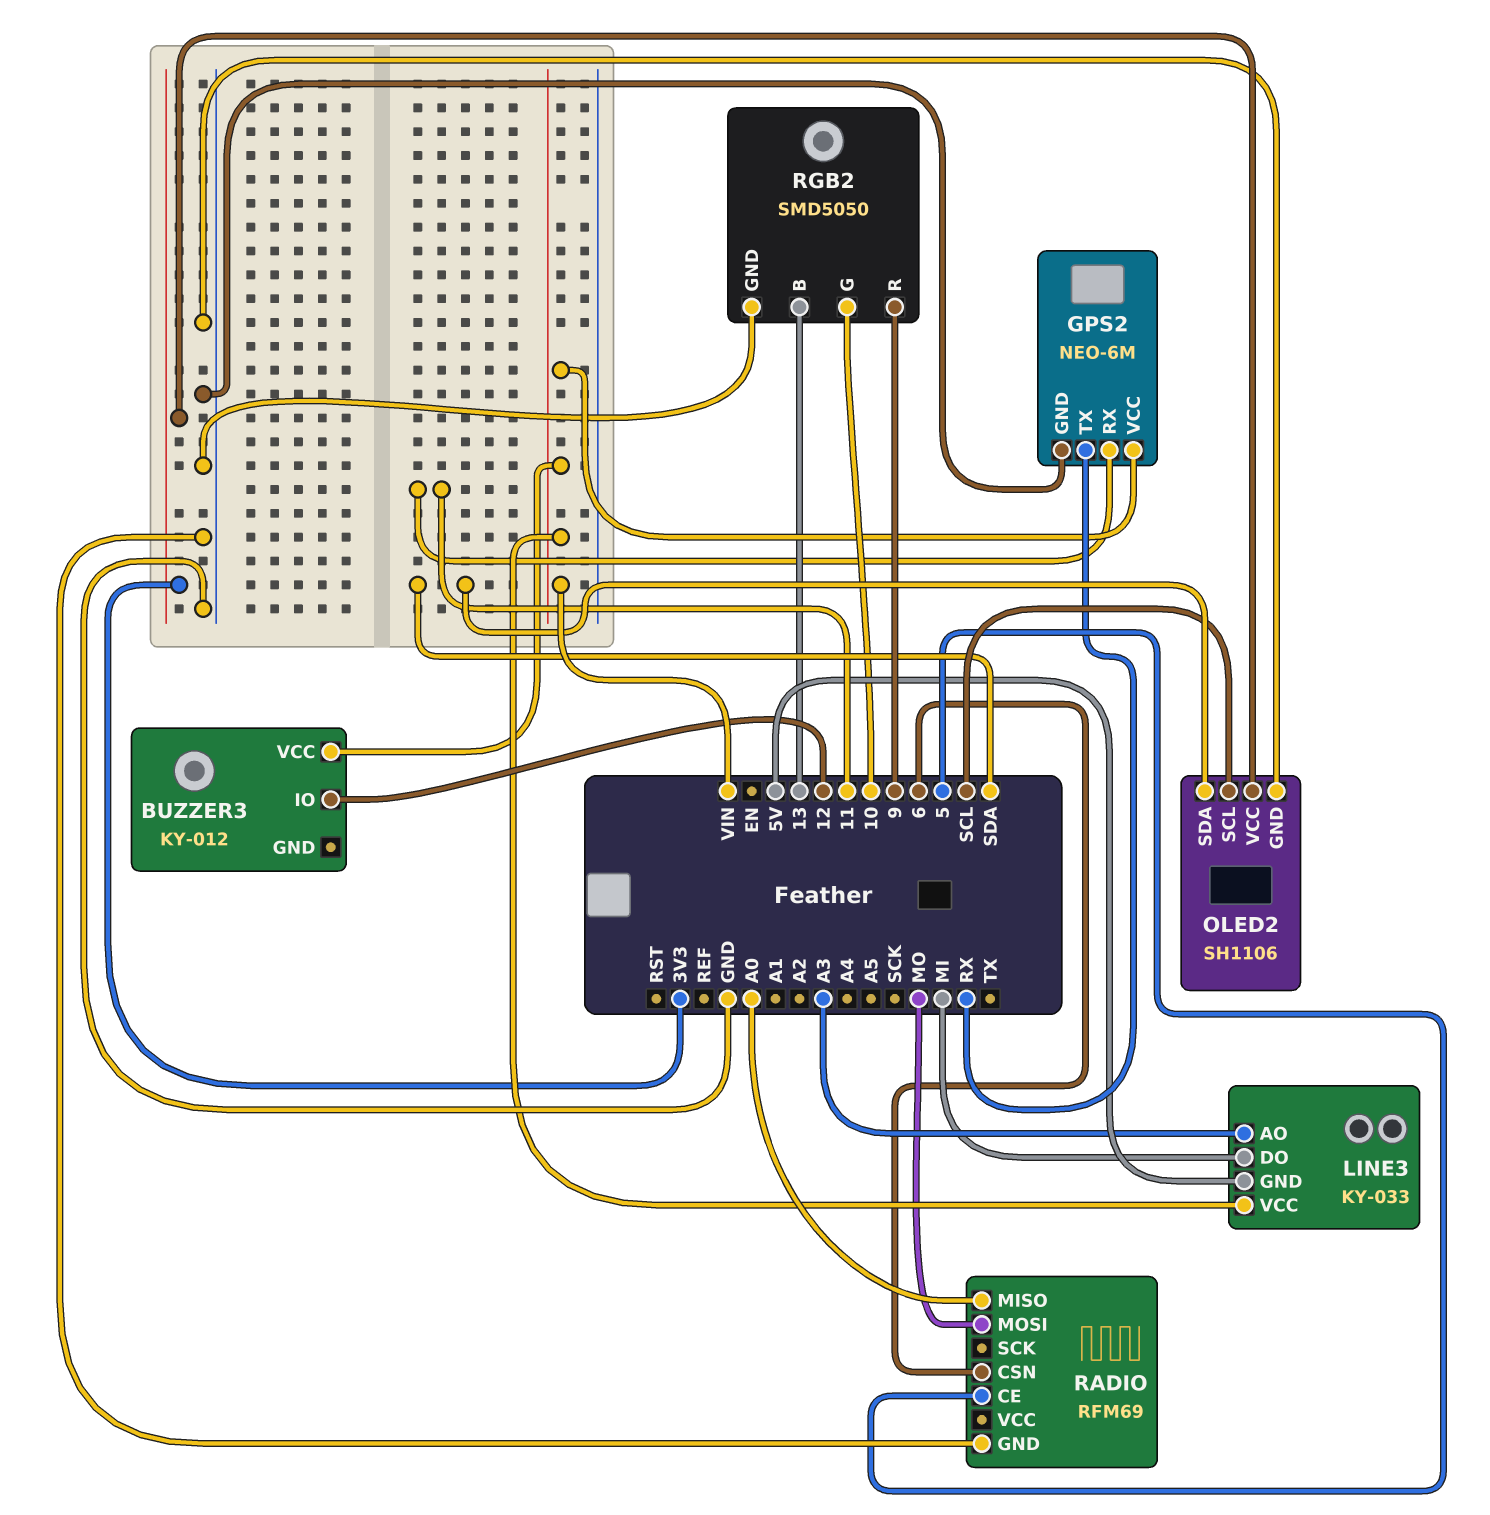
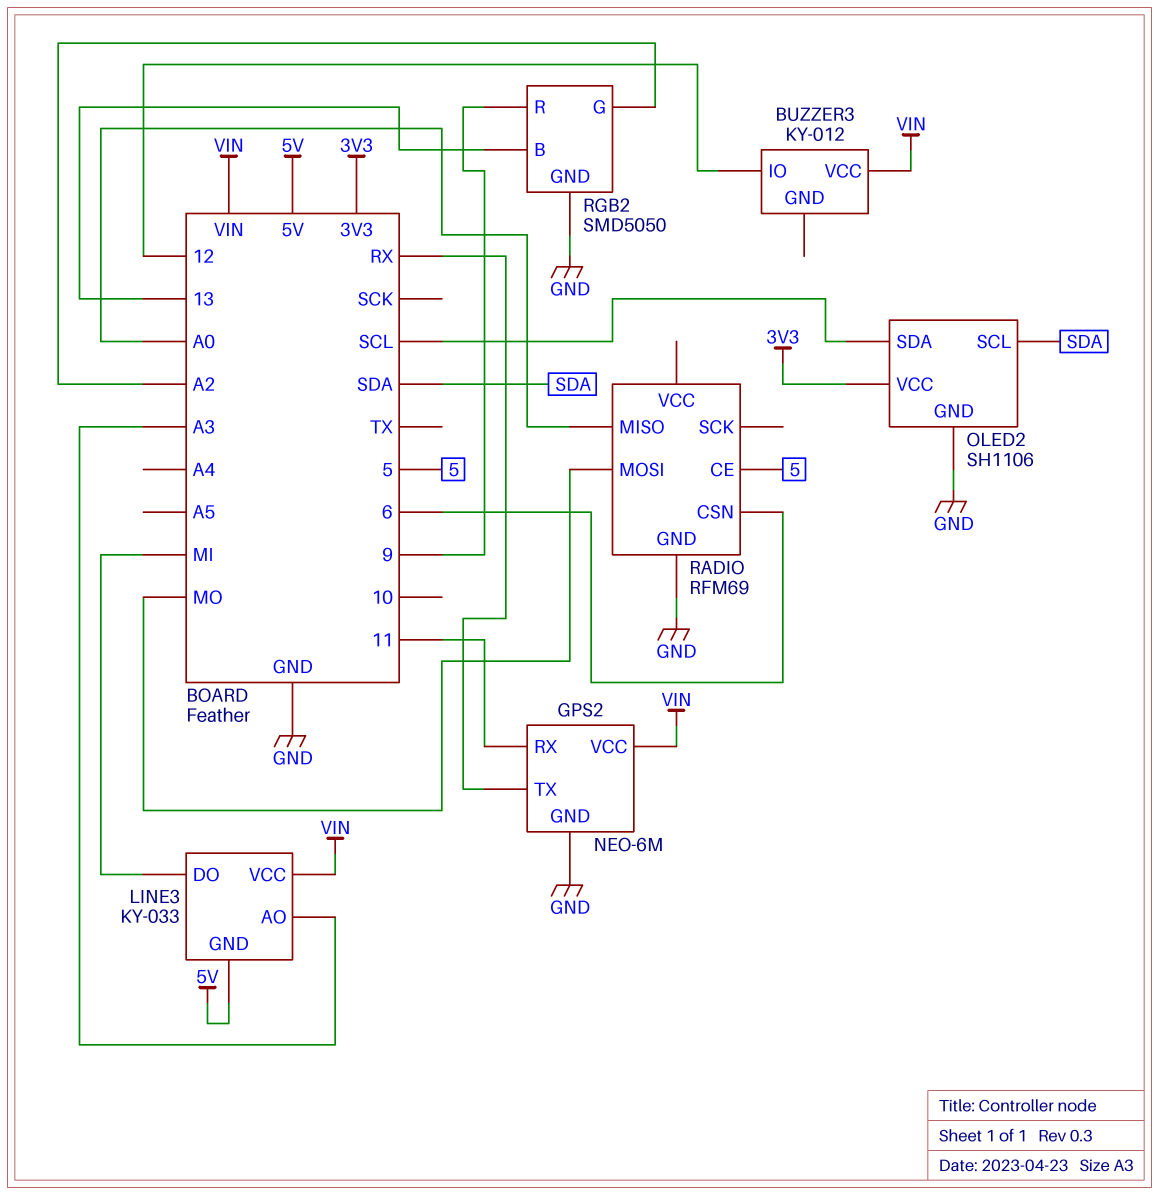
OLED2 pin SCL: SCL -> SDA
OLED2 pin SDA: SDA -> SCL
RGB2 pin G: 10 -> A2

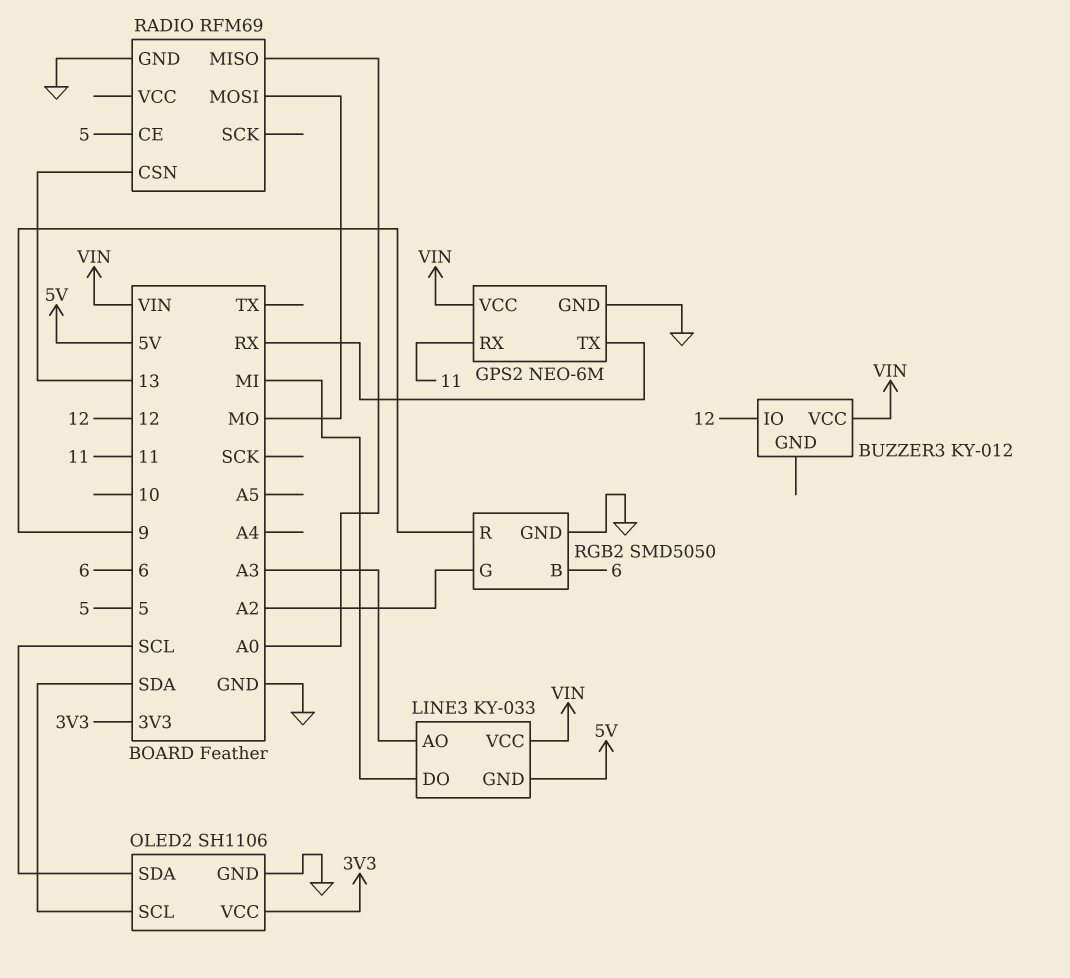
RADIO pin CSN: 6 -> 13
RGB2 pin B: 13 -> 6

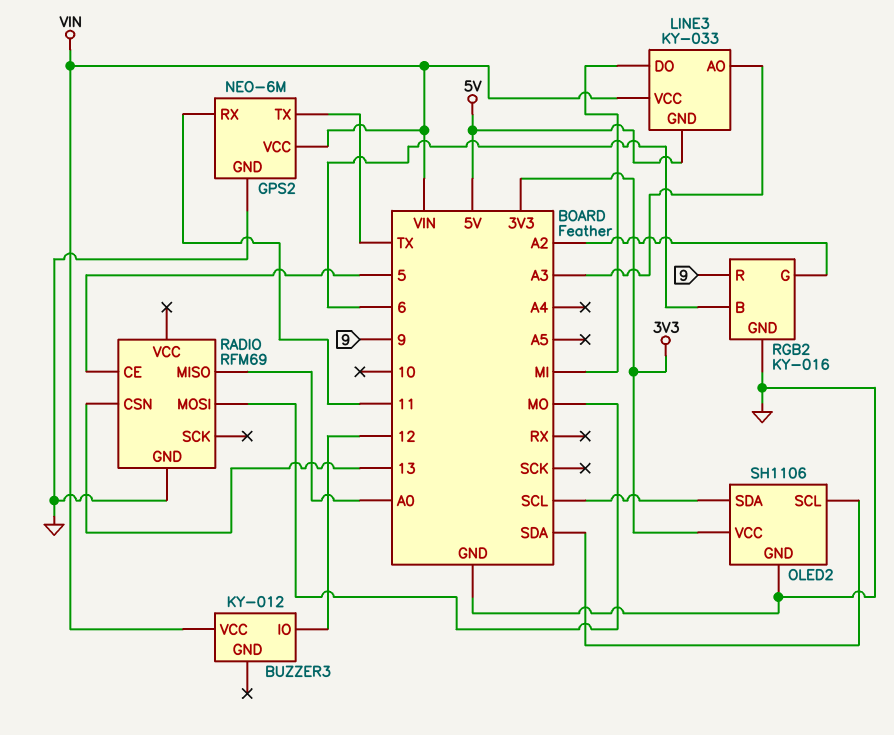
GPS2 pin TX: RX -> TX
RGB2: SMD5050 -> KY-016

